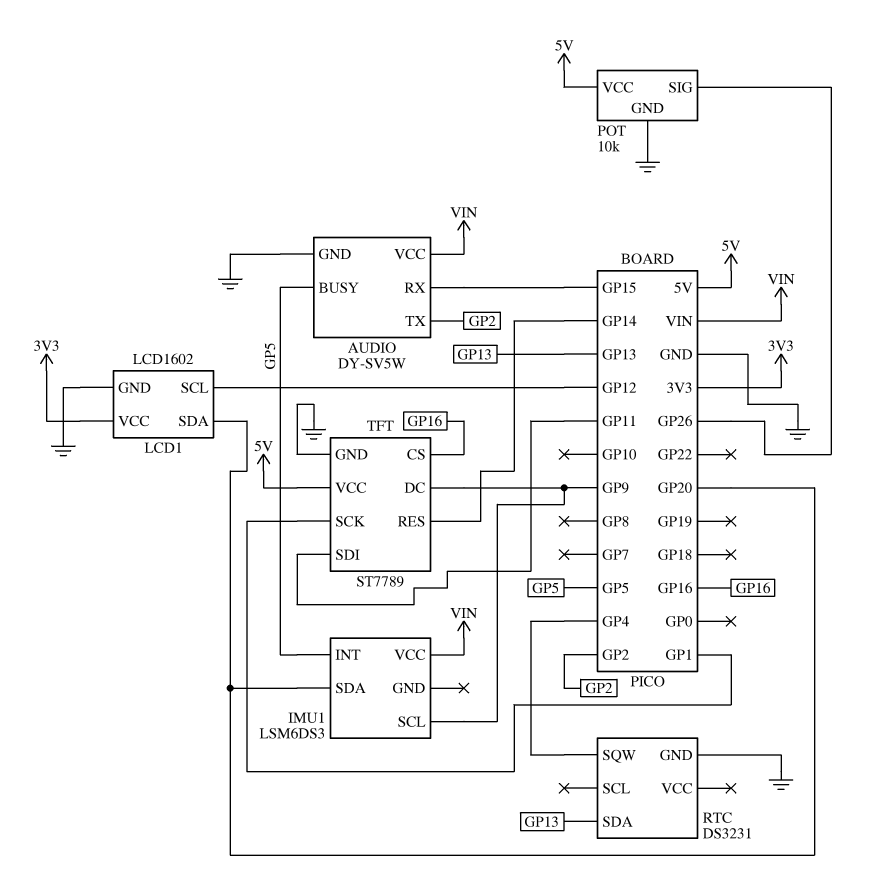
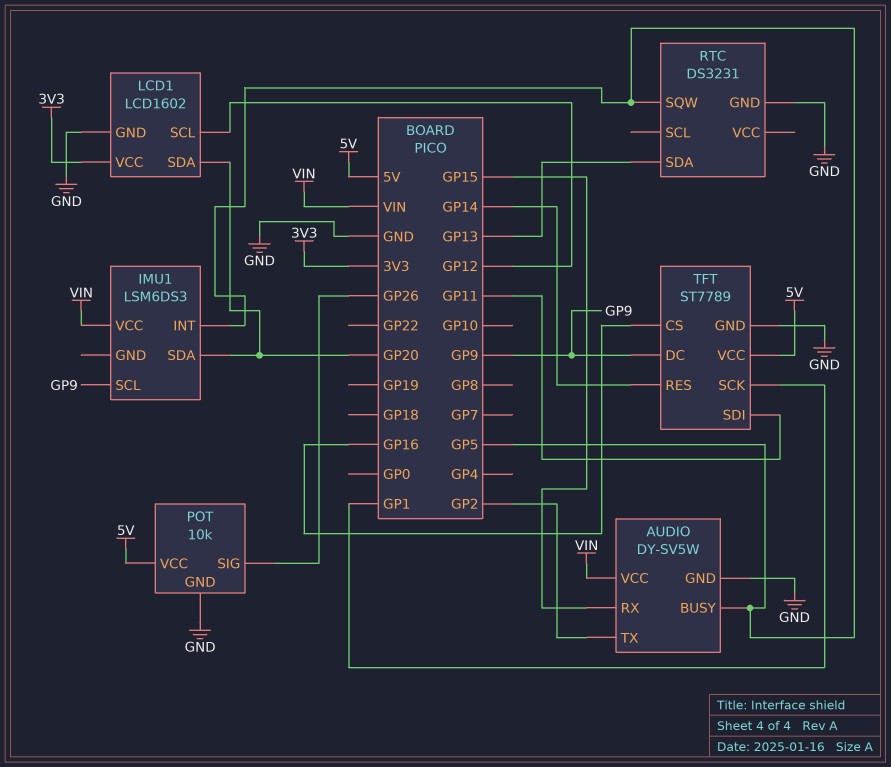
RTC pin SQW: GP4 -> GP5

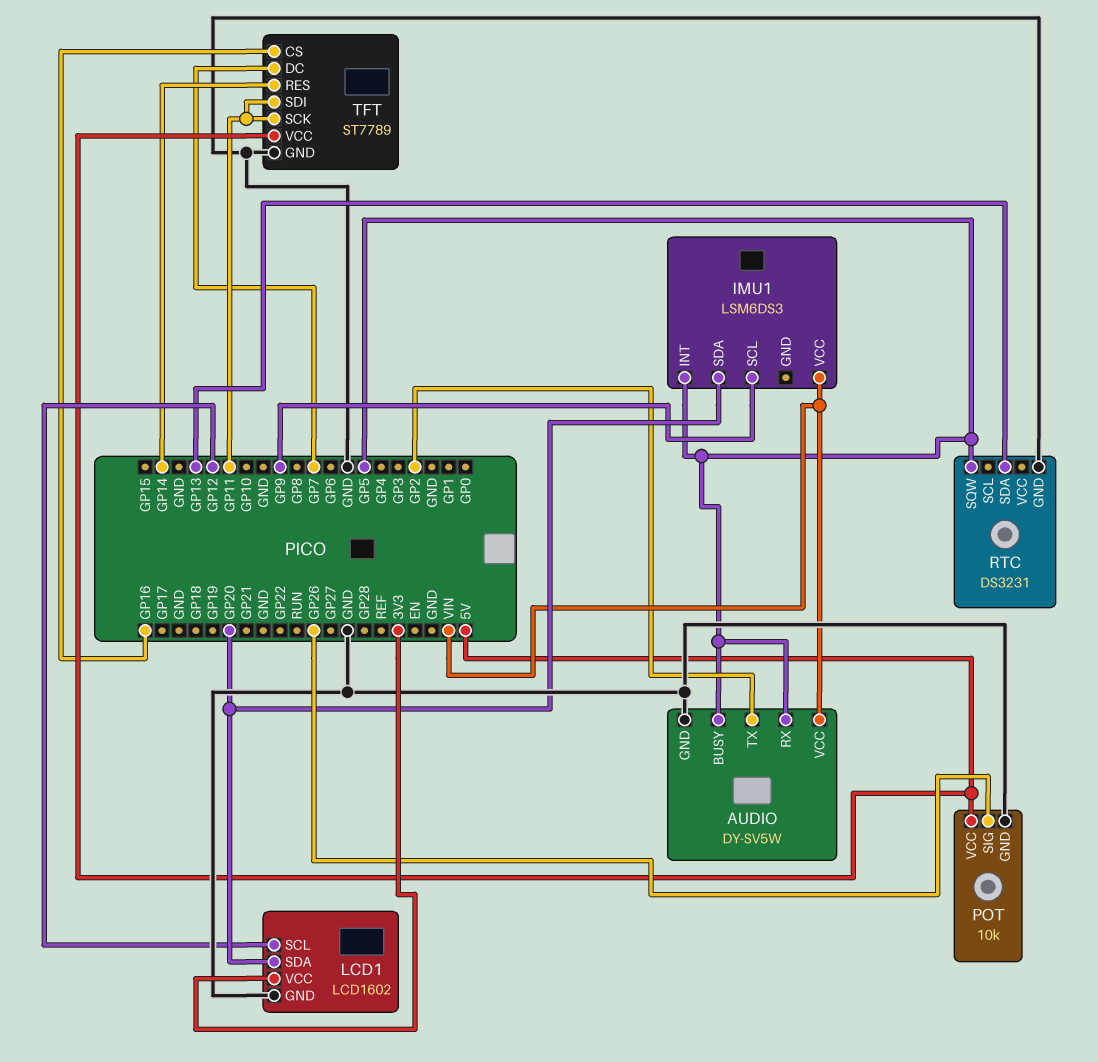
AUDIO pin RX: GP15 -> GP5
TFT pin DC: GP9 -> GP7
TFT pin SCK: GP1 -> GP11

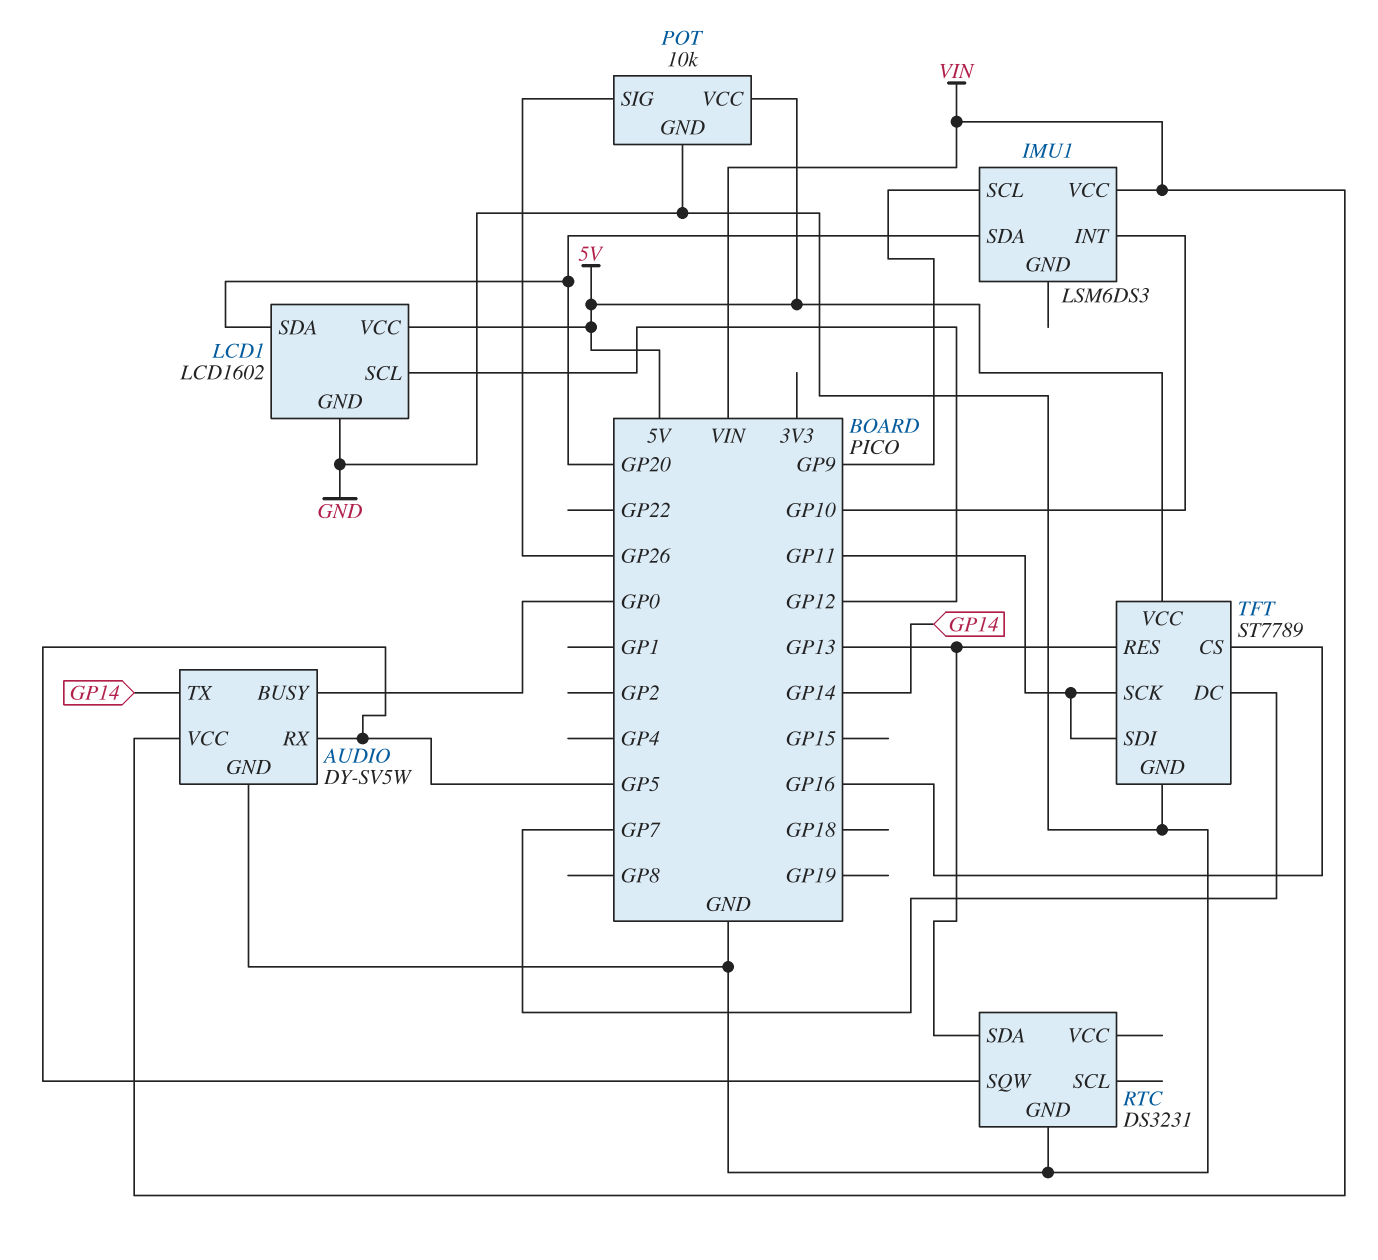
AUDIO pin BUSY: GP5 -> GP0
AUDIO pin TX: GP2 -> GP14
IMU1 pin INT: GP5 -> GP10
LCD1 pin VCC: 3V3 -> 5V
TFT pin RES: GP14 -> GP13

